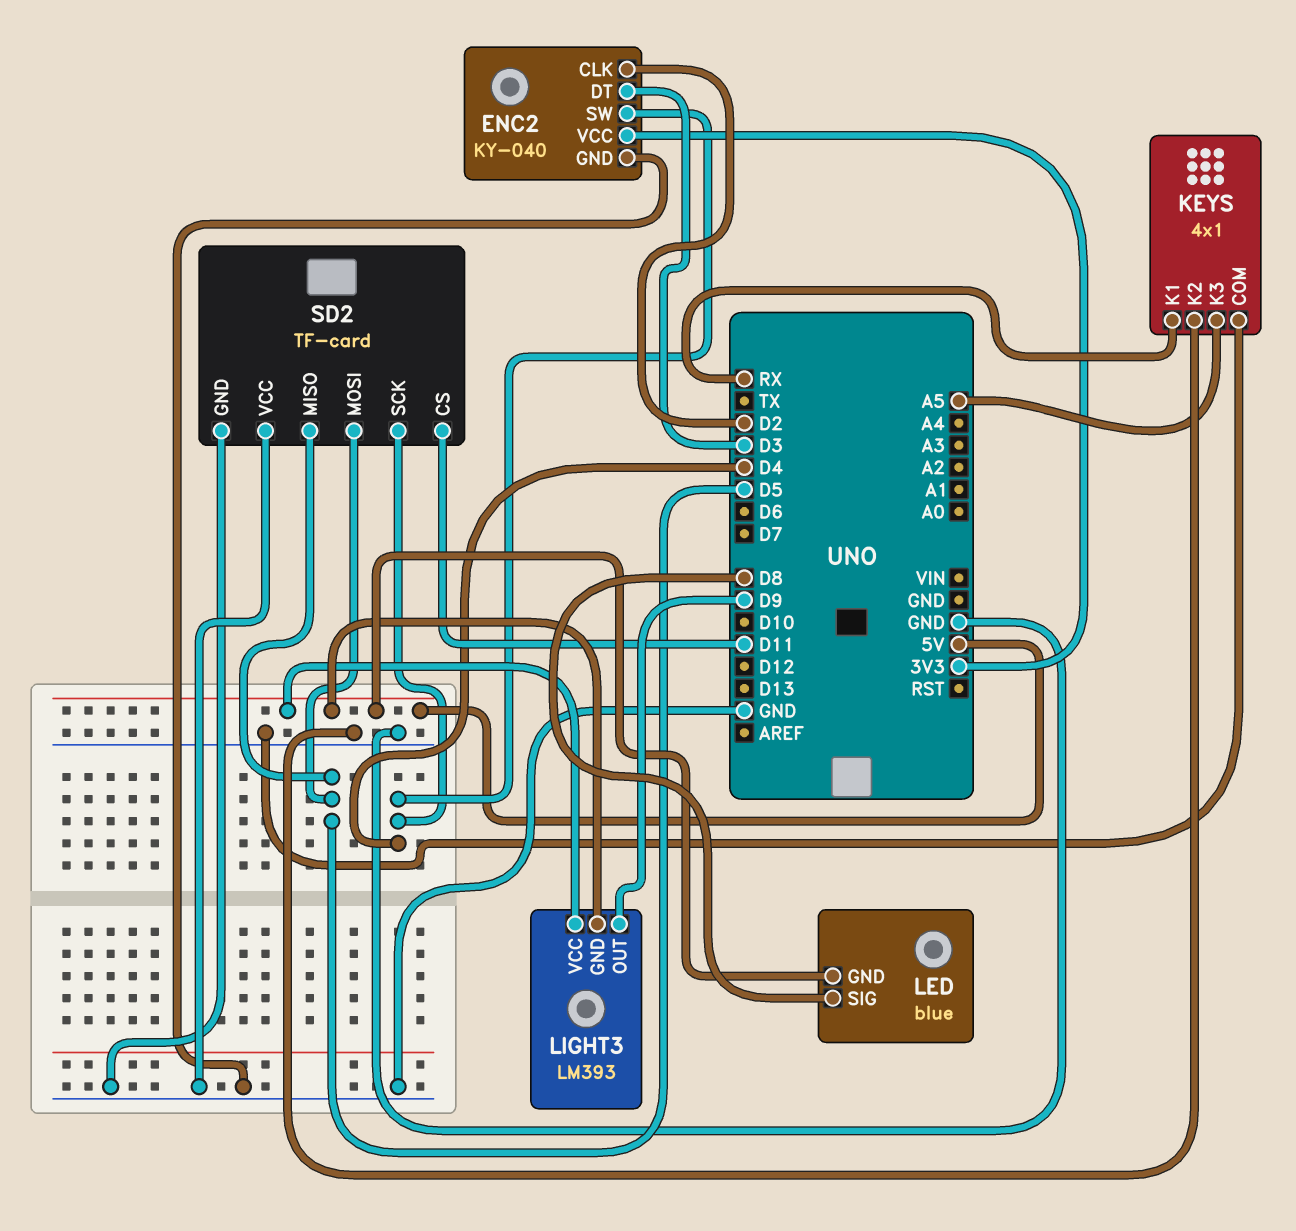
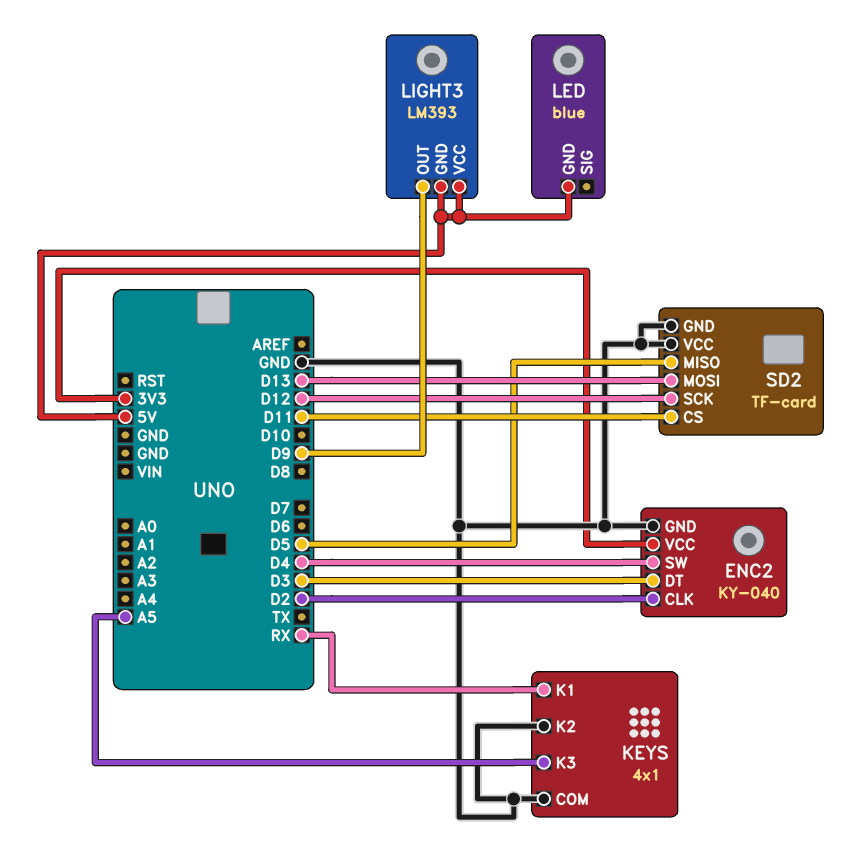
LED pin SIG: D8 -> none
SD2 pin MOSI: D5 -> D13
SD2 pin SCK: D4 -> D12

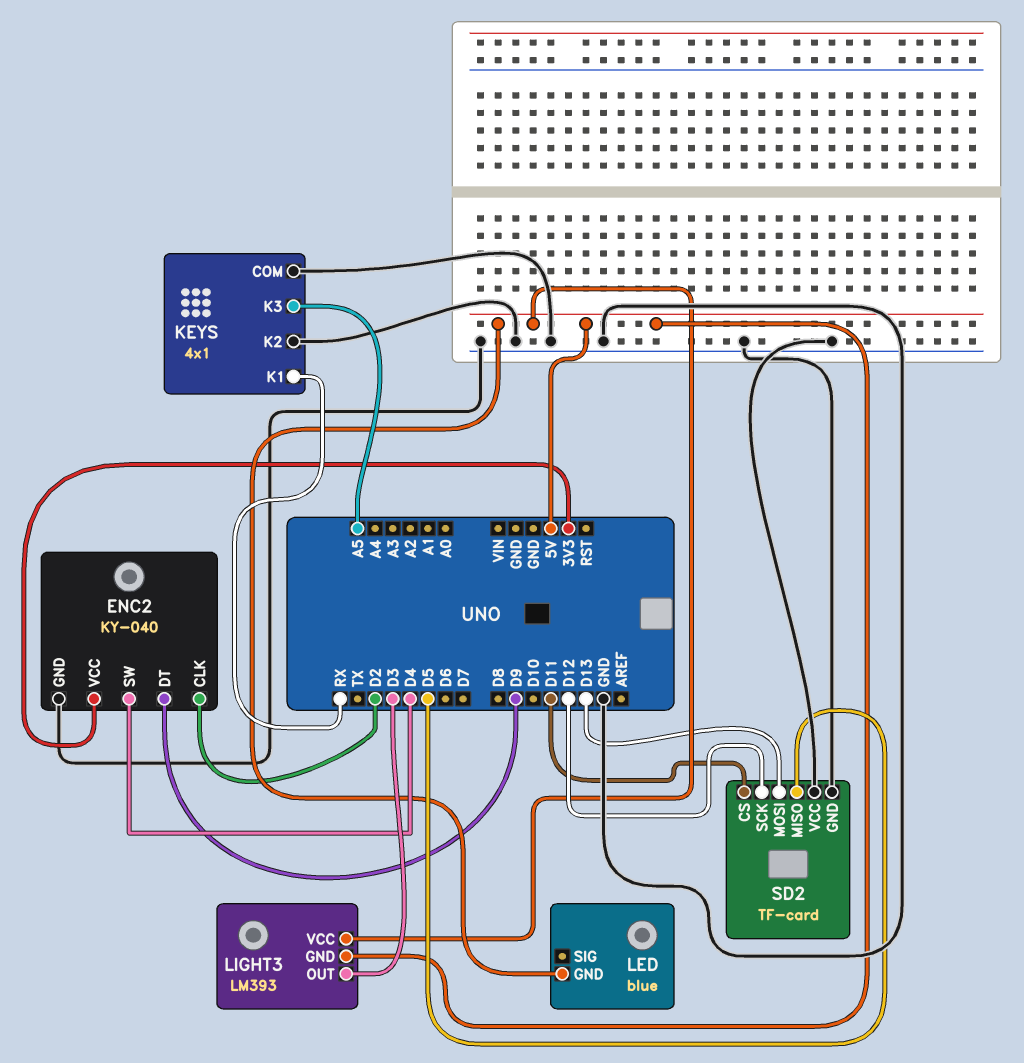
ENC2 pin DT: D3 -> D9
LIGHT3 pin OUT: D9 -> D3

